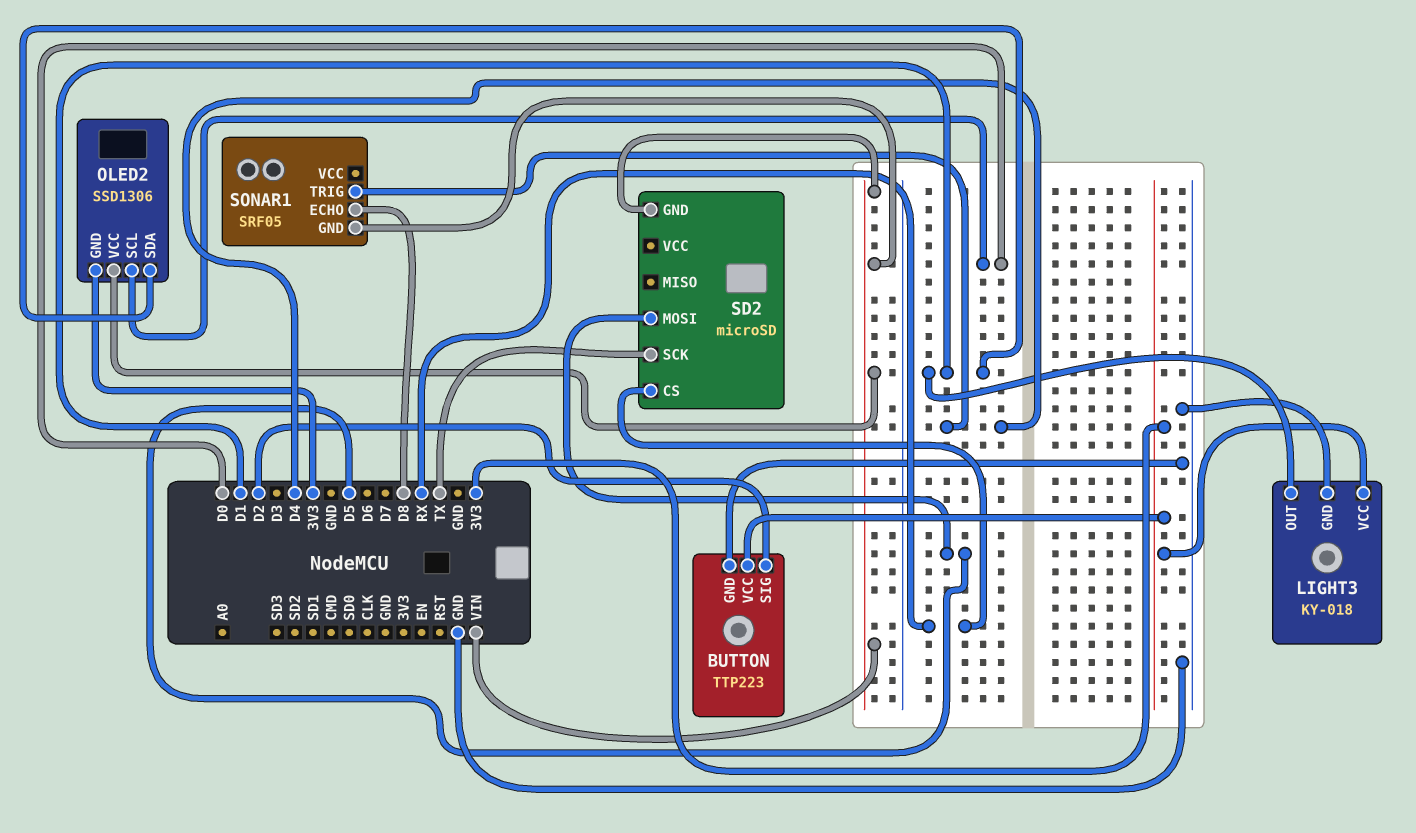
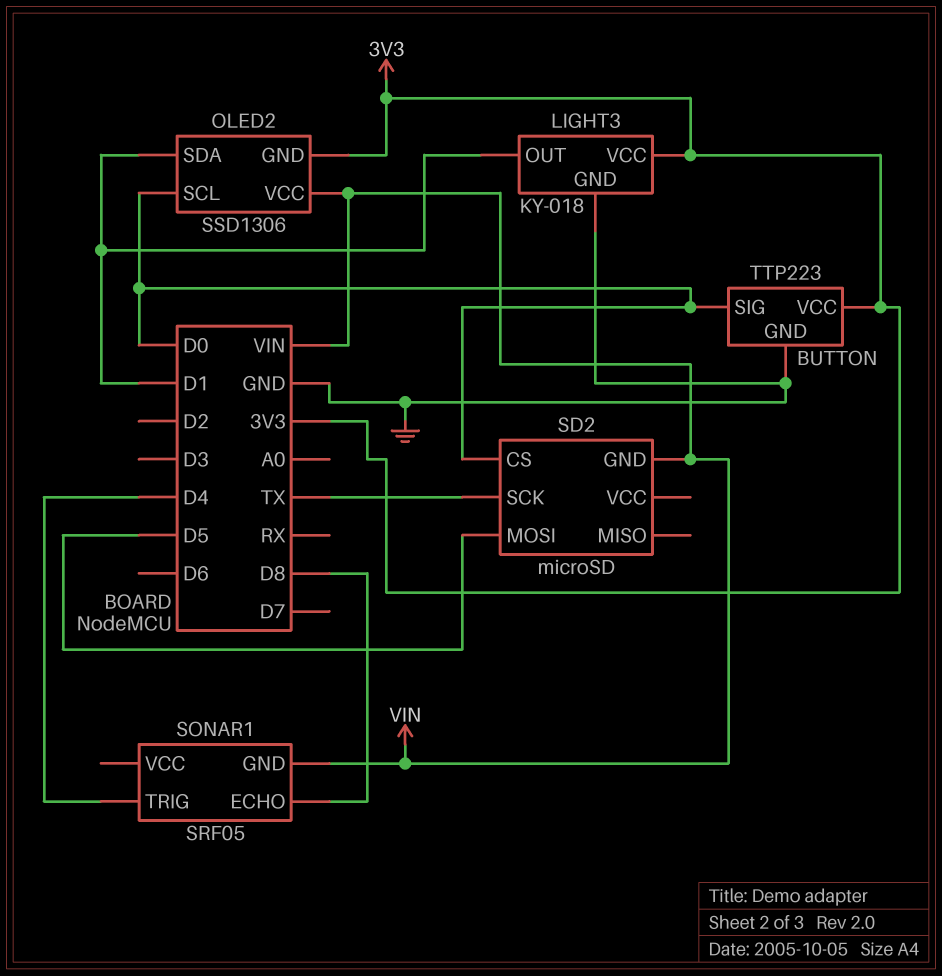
BUTTON pin SIG: D2 -> D0
SD2 pin CS: RX -> D0

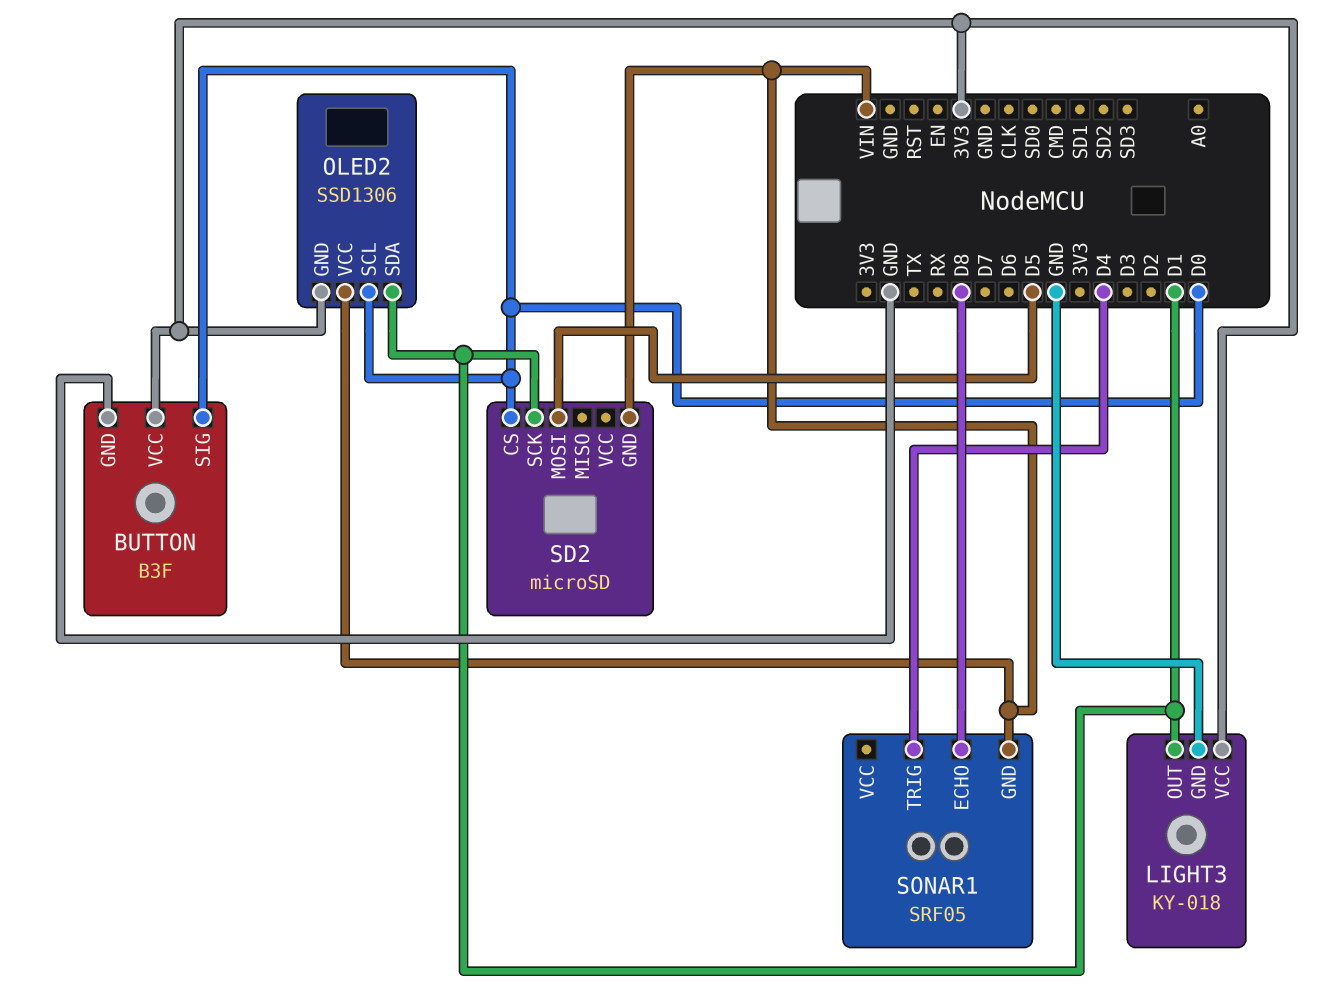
BUTTON: TTP223 -> B3F
SD2 pin SCK: TX -> D1

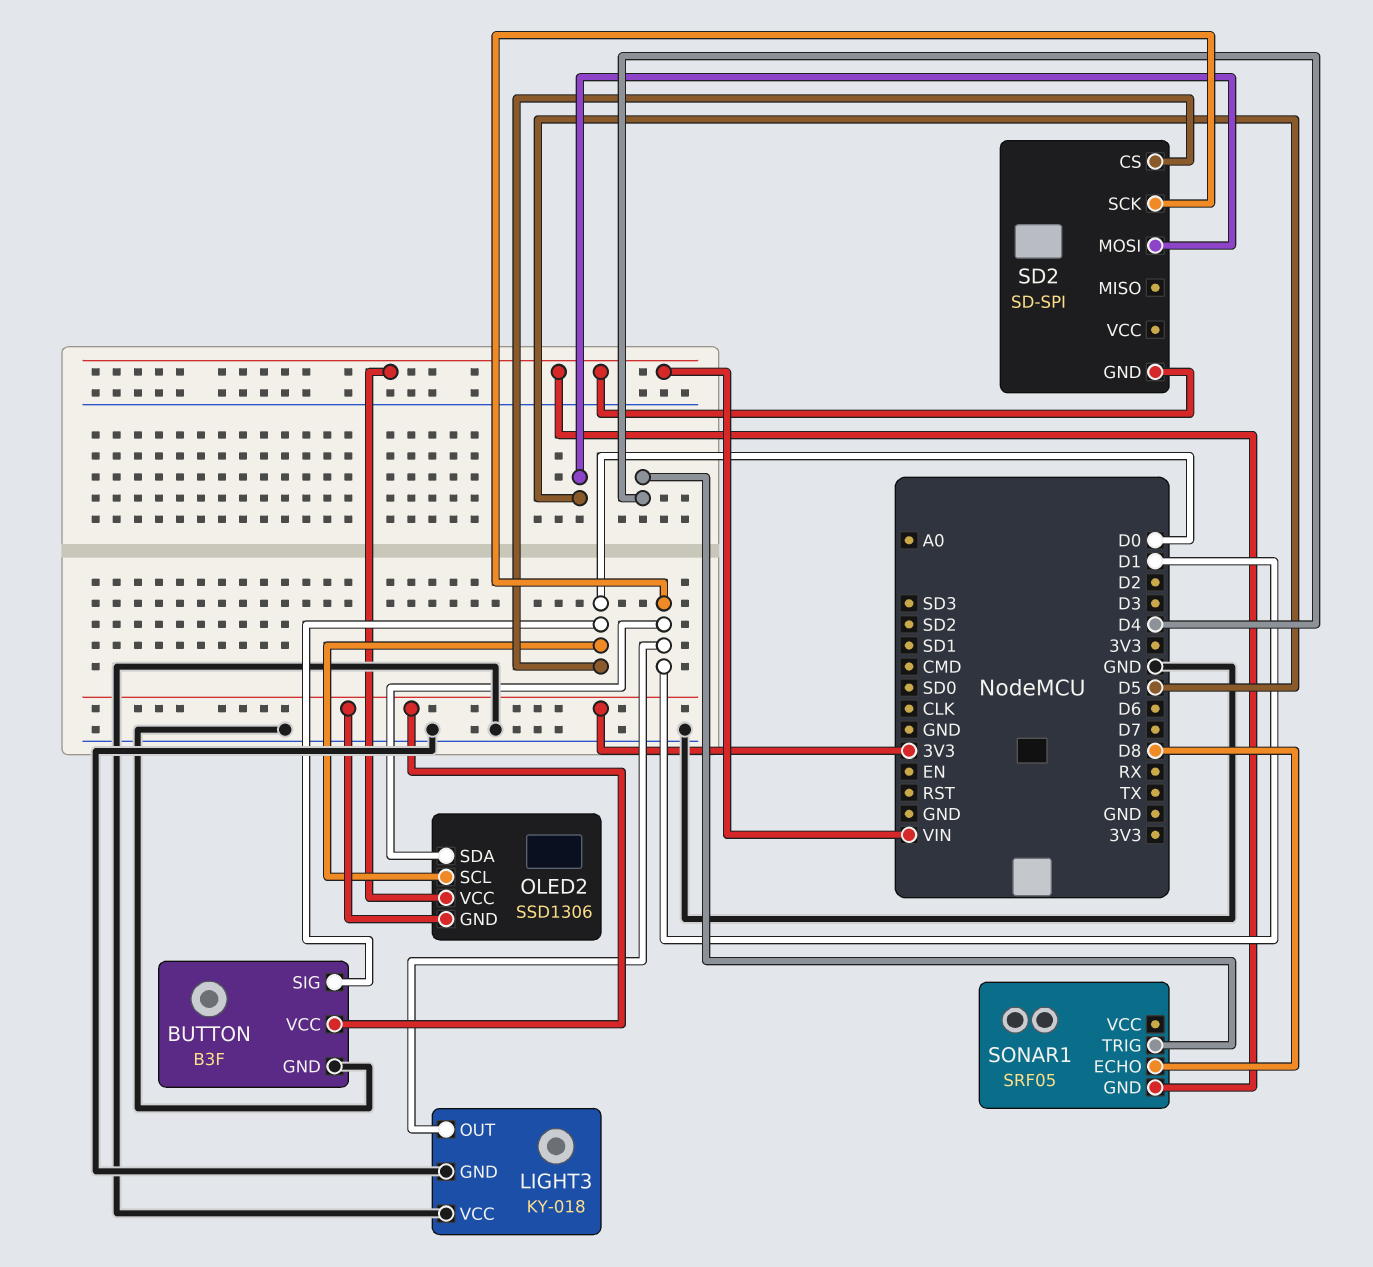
LIGHT3 pin VCC: 3V3 -> GND
SD2: microSD -> SD-SPI

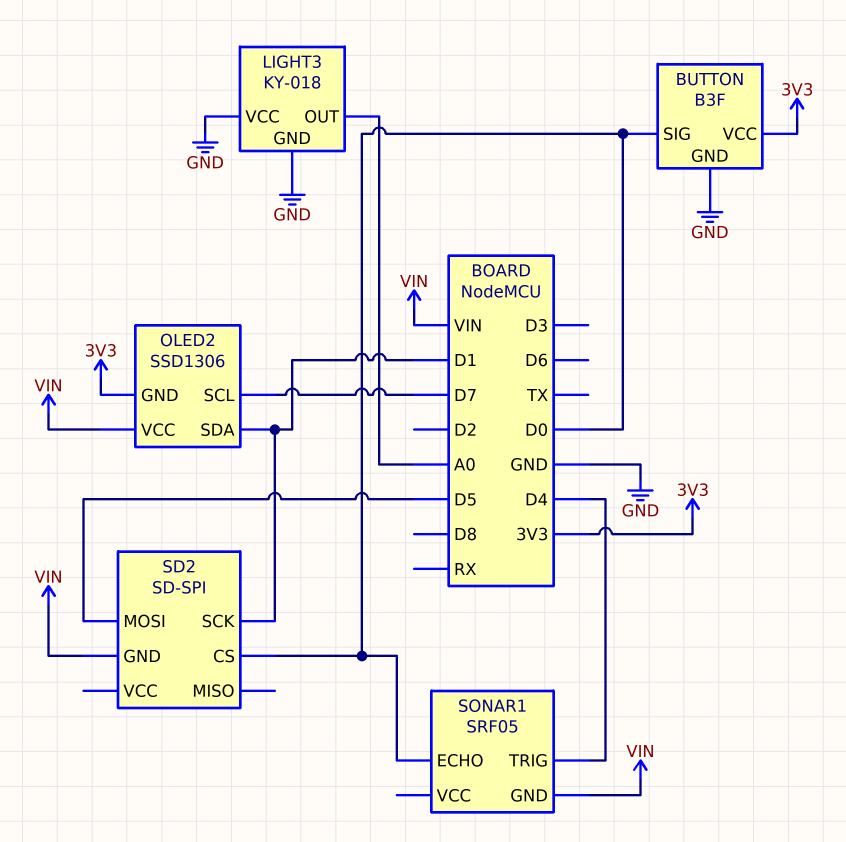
LIGHT3 pin OUT: D1 -> A0
OLED2 pin SCL: D0 -> D7
SONAR1 pin ECHO: D8 -> D0

